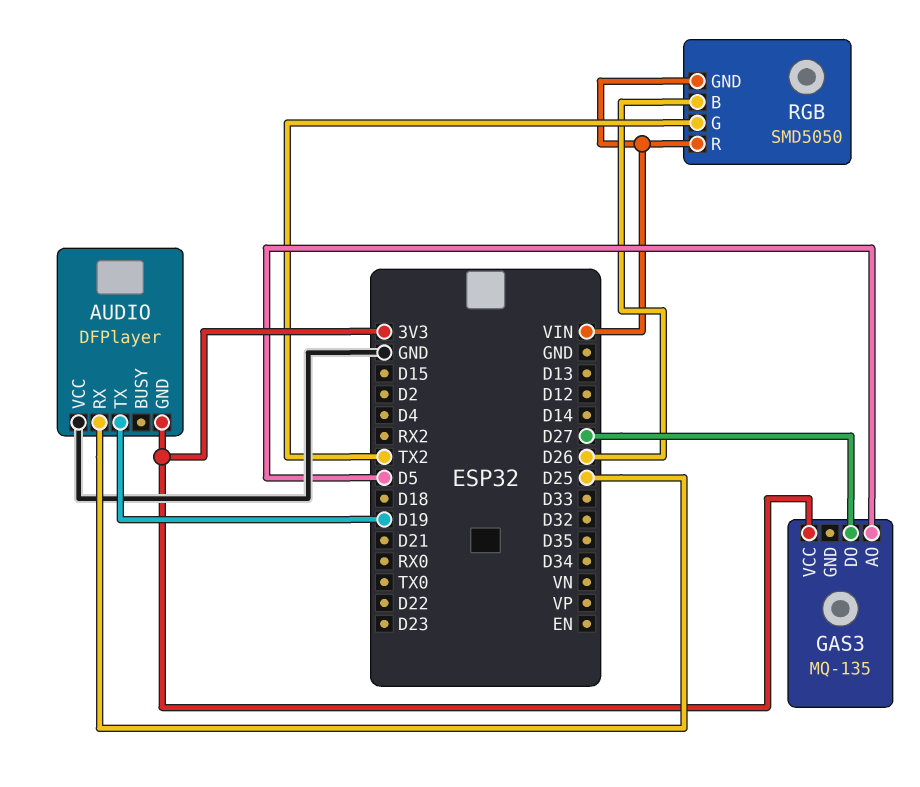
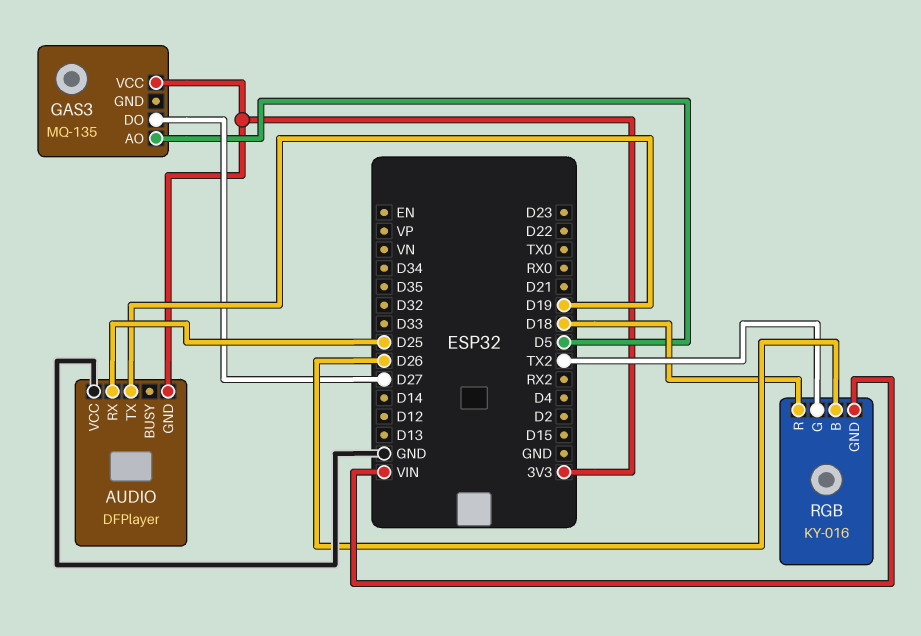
RGB: SMD5050 -> KY-016
RGB pin R: VIN -> D18

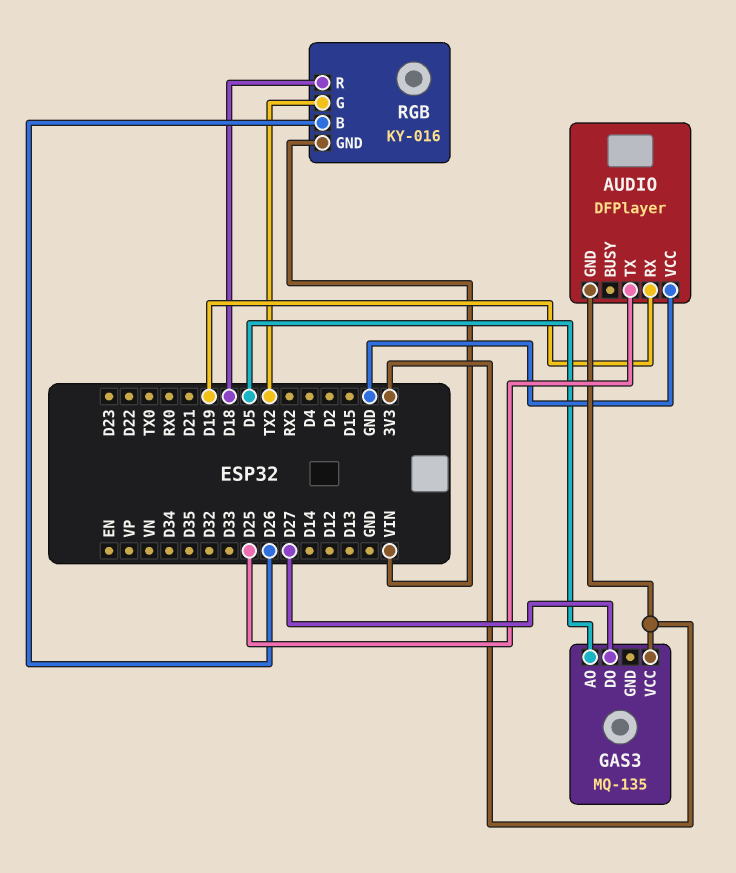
AUDIO pin RX: D25 -> D19
AUDIO pin TX: D19 -> D25

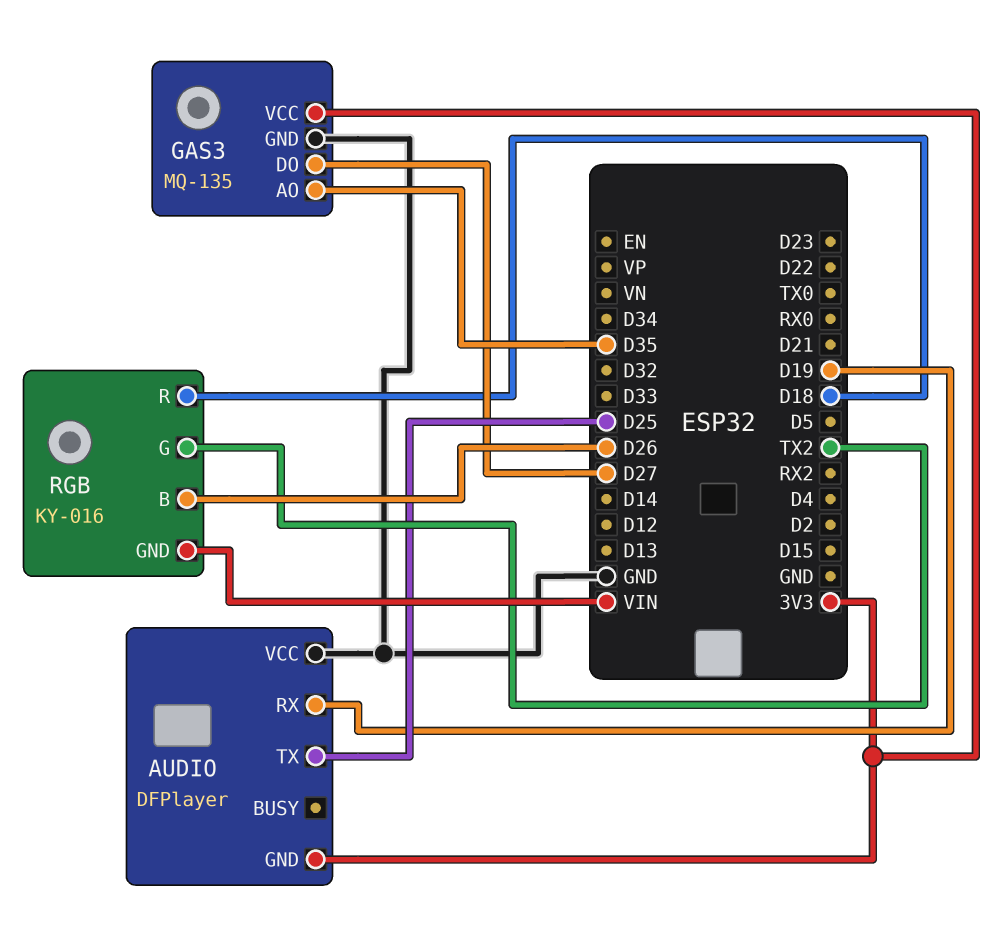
GAS3 pin AO: D5 -> D35
GAS3 pin GND: none -> GND

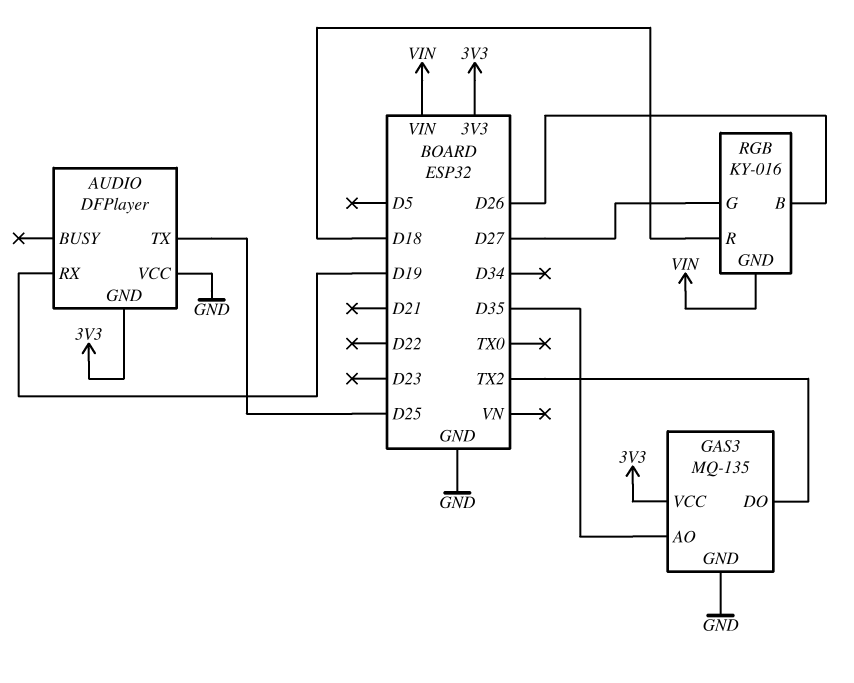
GAS3 pin DO: D27 -> TX2
RGB pin G: TX2 -> D27

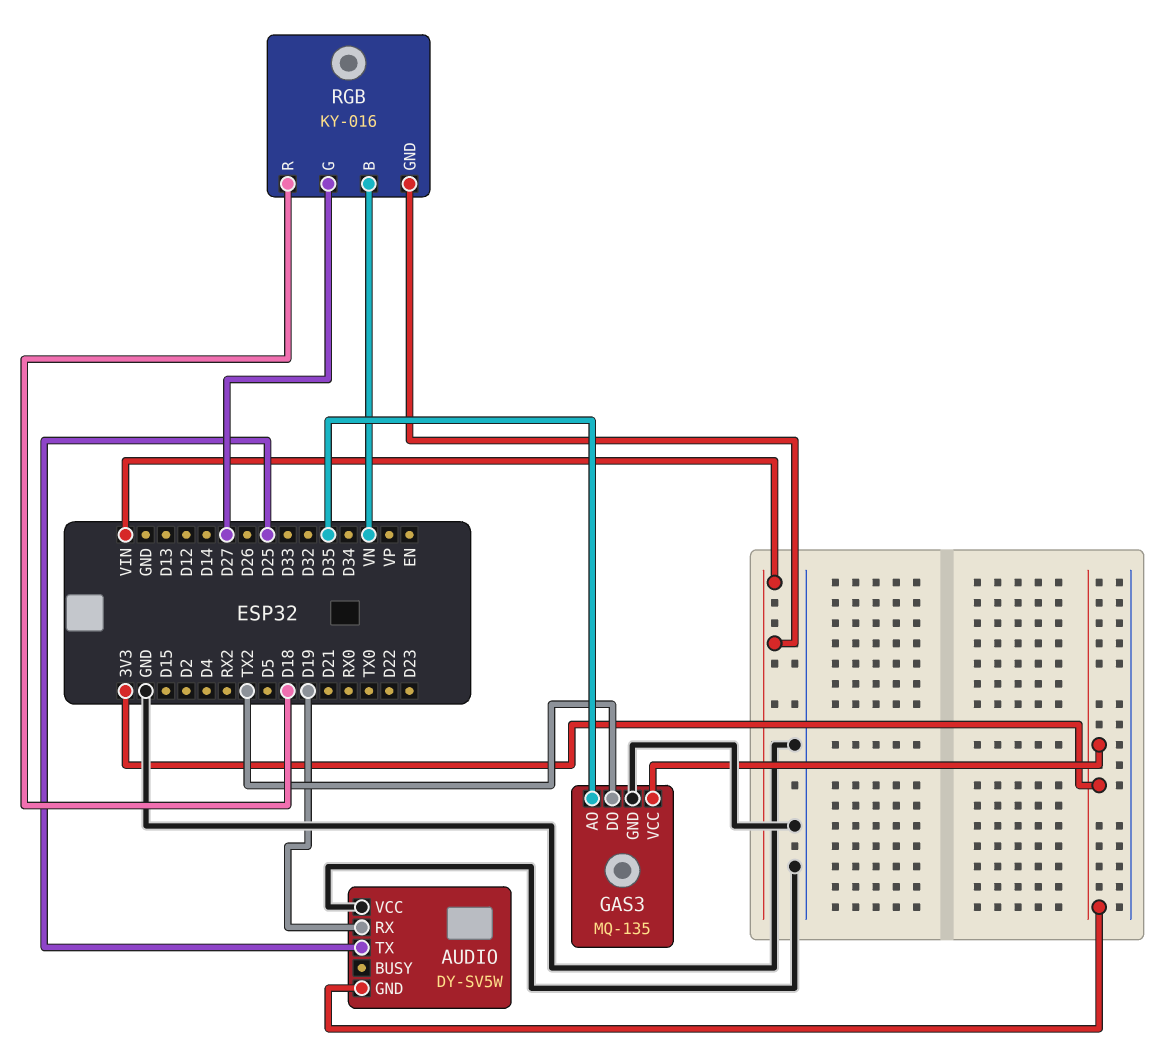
AUDIO: DFPlayer -> DY-SV5W
RGB pin B: D26 -> VN

